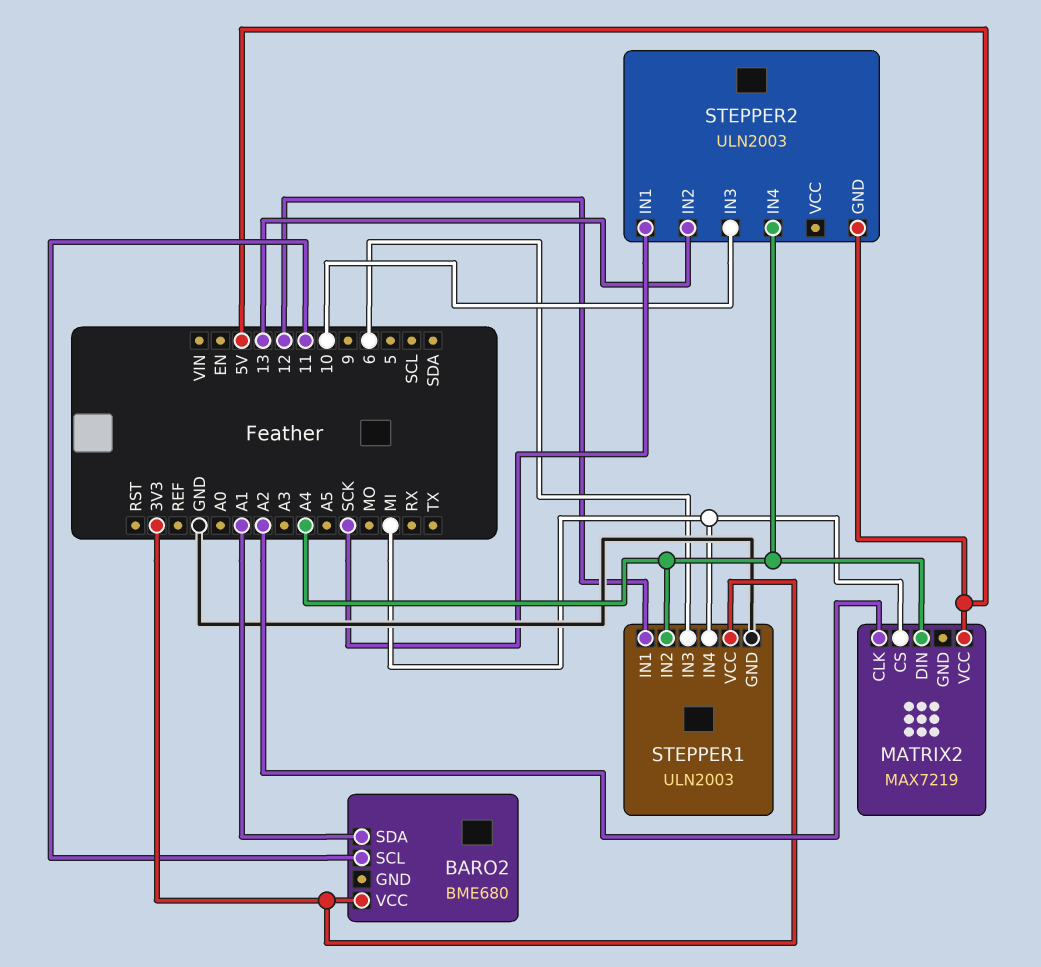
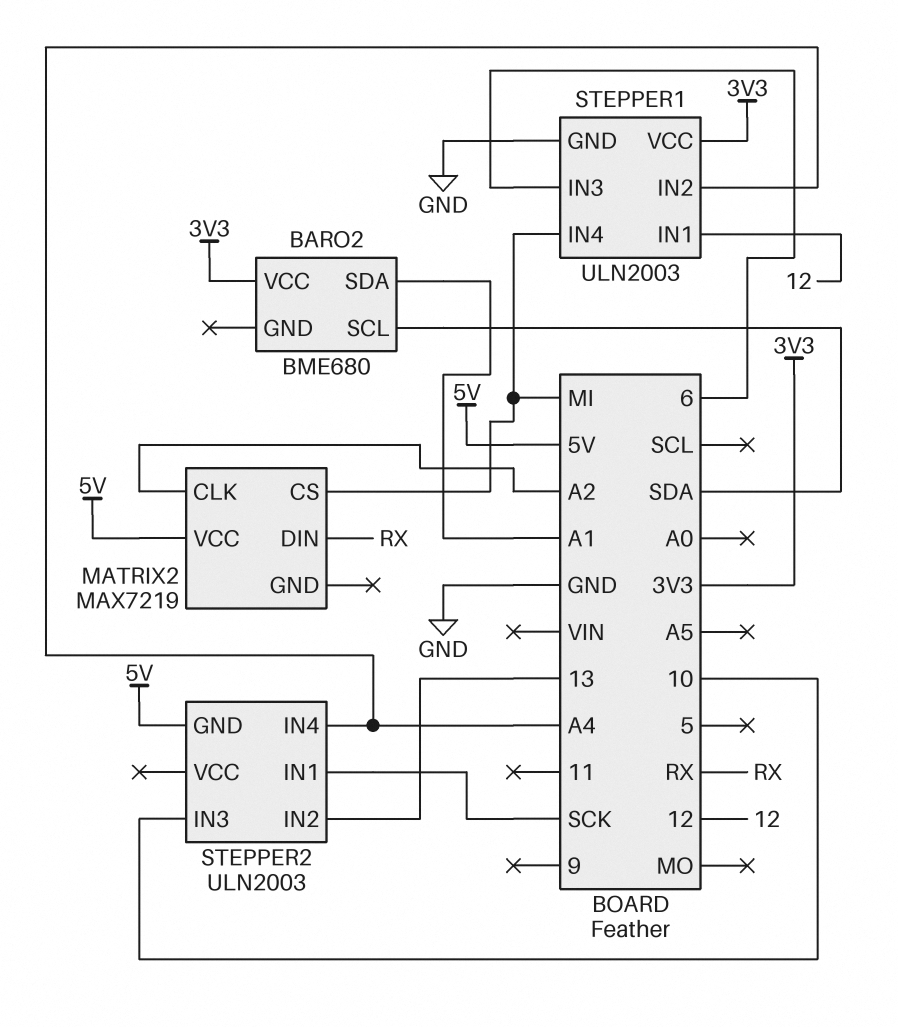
BARO2 pin SCL: 11 -> SDA
MATRIX2 pin DIN: A4 -> RX

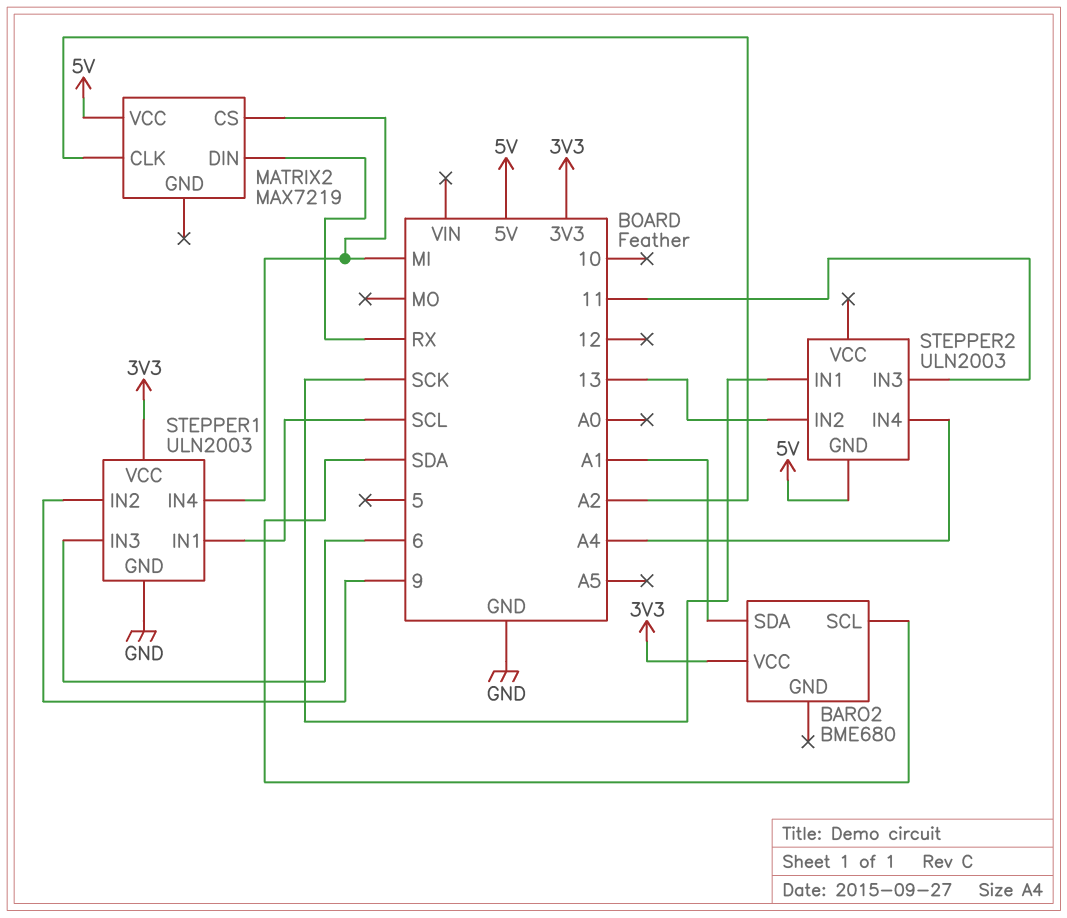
STEPPER1 pin IN1: 12 -> SCL
STEPPER1 pin IN2: A4 -> 9
STEPPER2 pin IN3: 10 -> 11

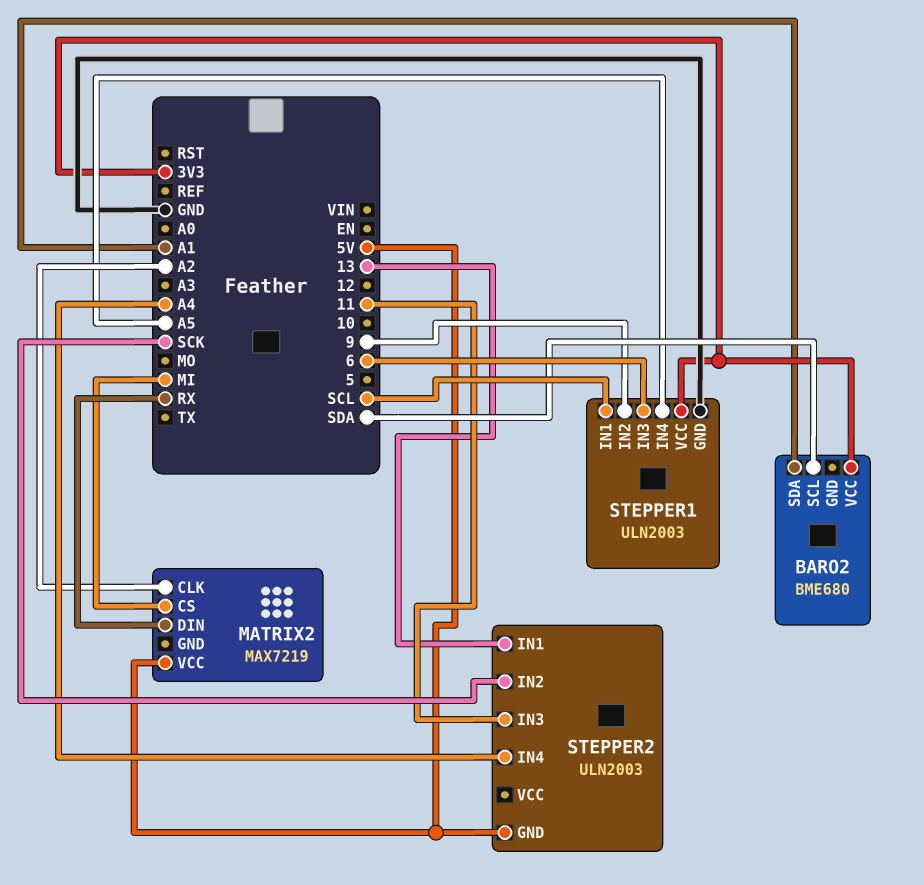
STEPPER1 pin IN4: MI -> A5
STEPPER2 pin IN1: SCK -> 13
STEPPER2 pin IN2: 13 -> SCK

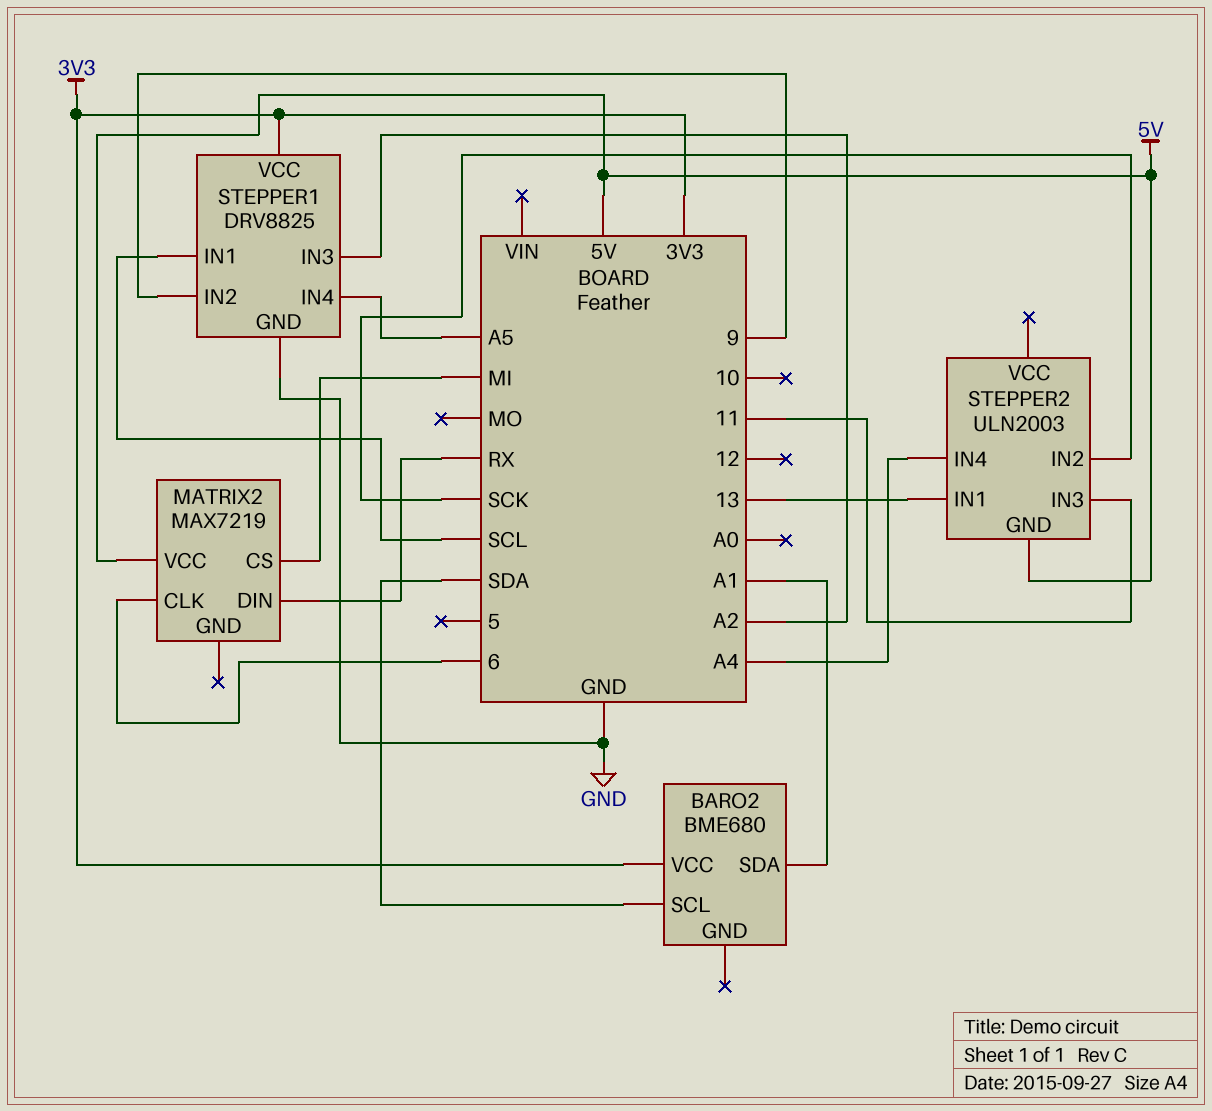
MATRIX2 pin CLK: A2 -> 6
STEPPER1: ULN2003 -> DRV8825
STEPPER1 pin IN3: 6 -> A2

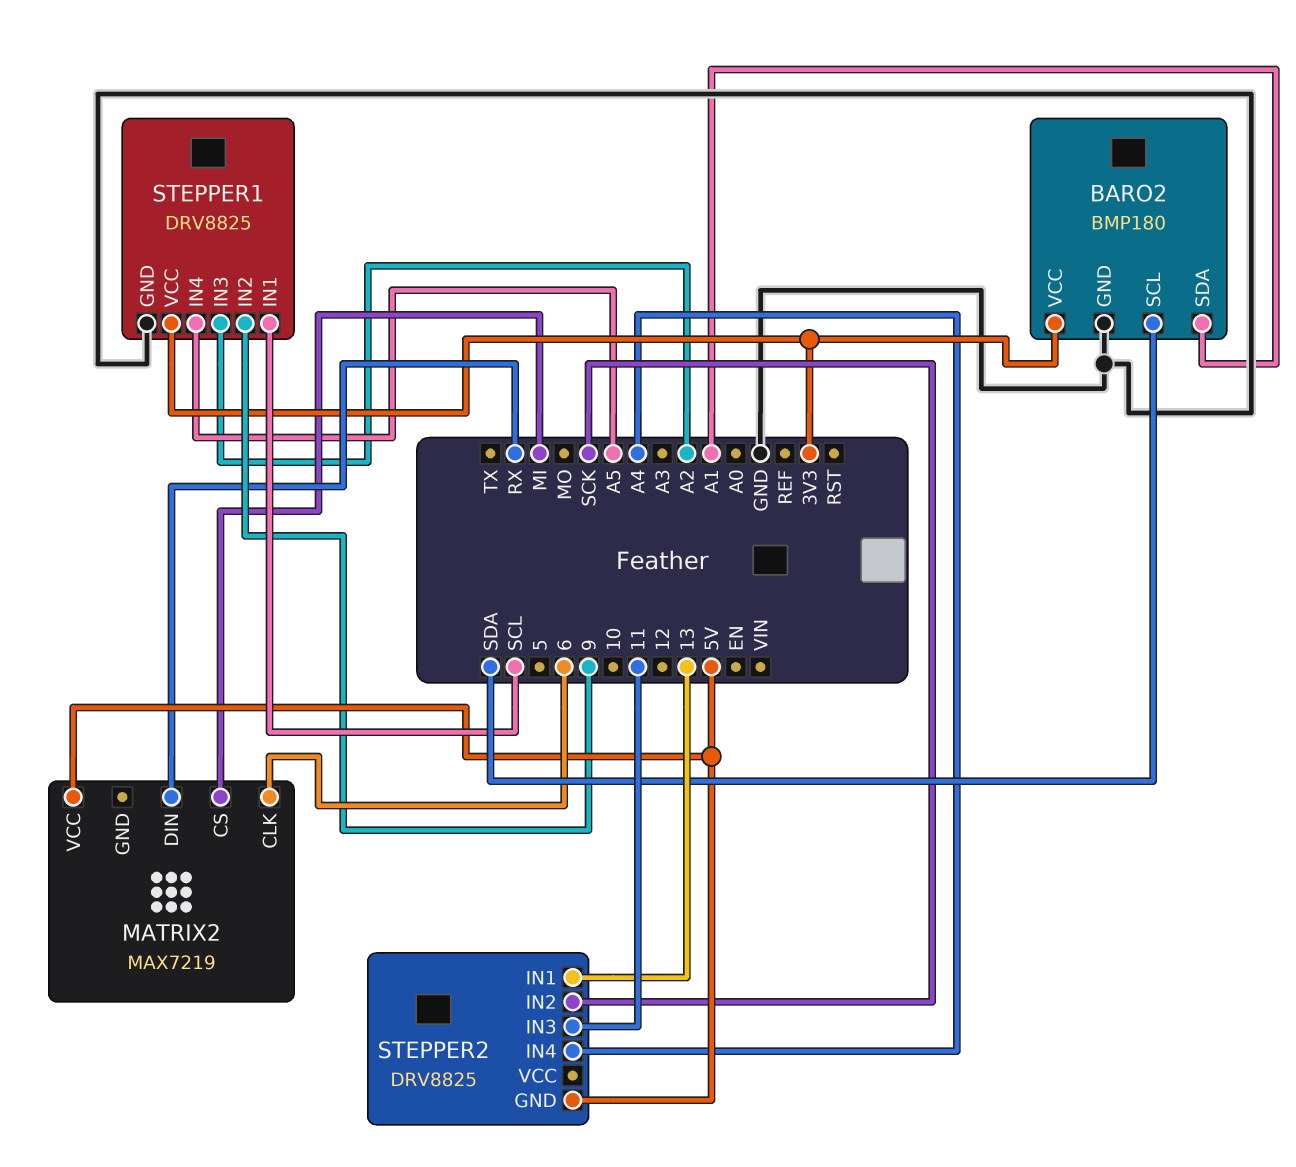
BARO2: BME680 -> BMP180
BARO2 pin GND: none -> GND
STEPPER2: ULN2003 -> DRV8825

